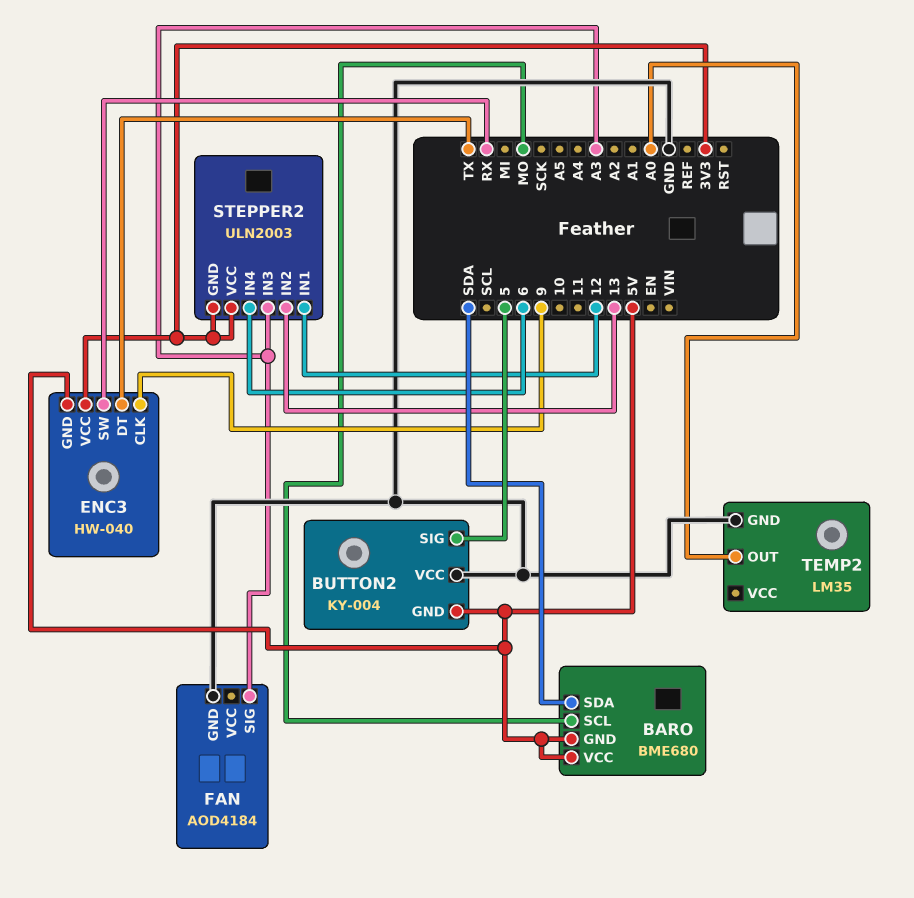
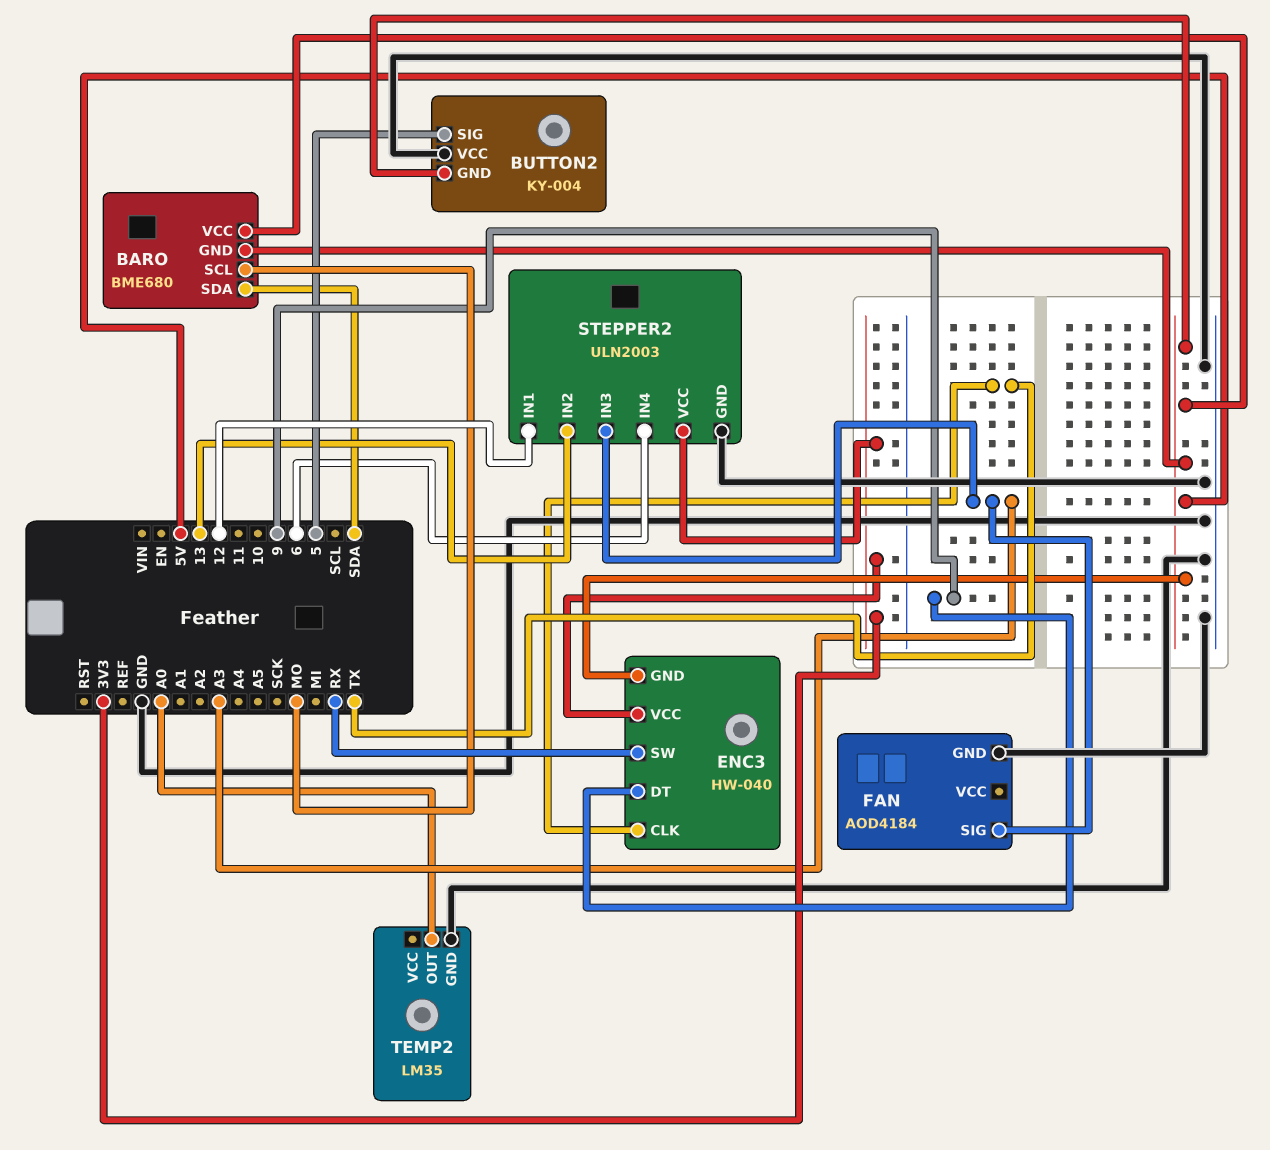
ENC3 pin CLK: 9 -> TX
ENC3 pin DT: TX -> 9
STEPPER2 pin GND: 3V3 -> GND

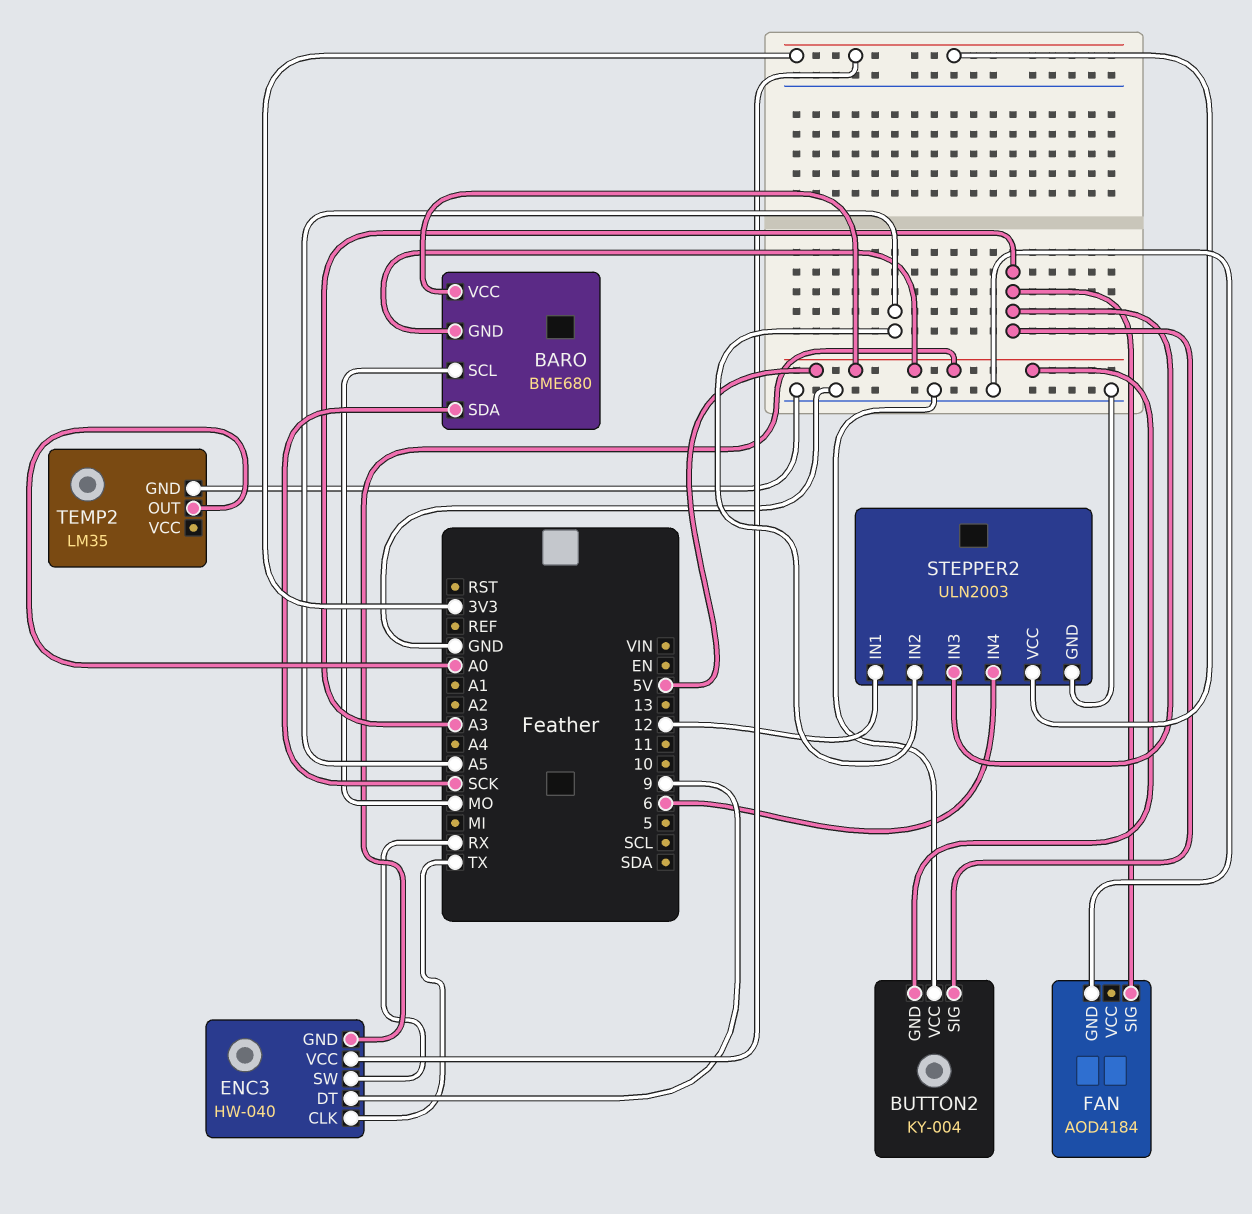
BARO pin SDA: SDA -> SCK
BUTTON2 pin SIG: 5 -> A3
STEPPER2 pin IN2: 13 -> A5

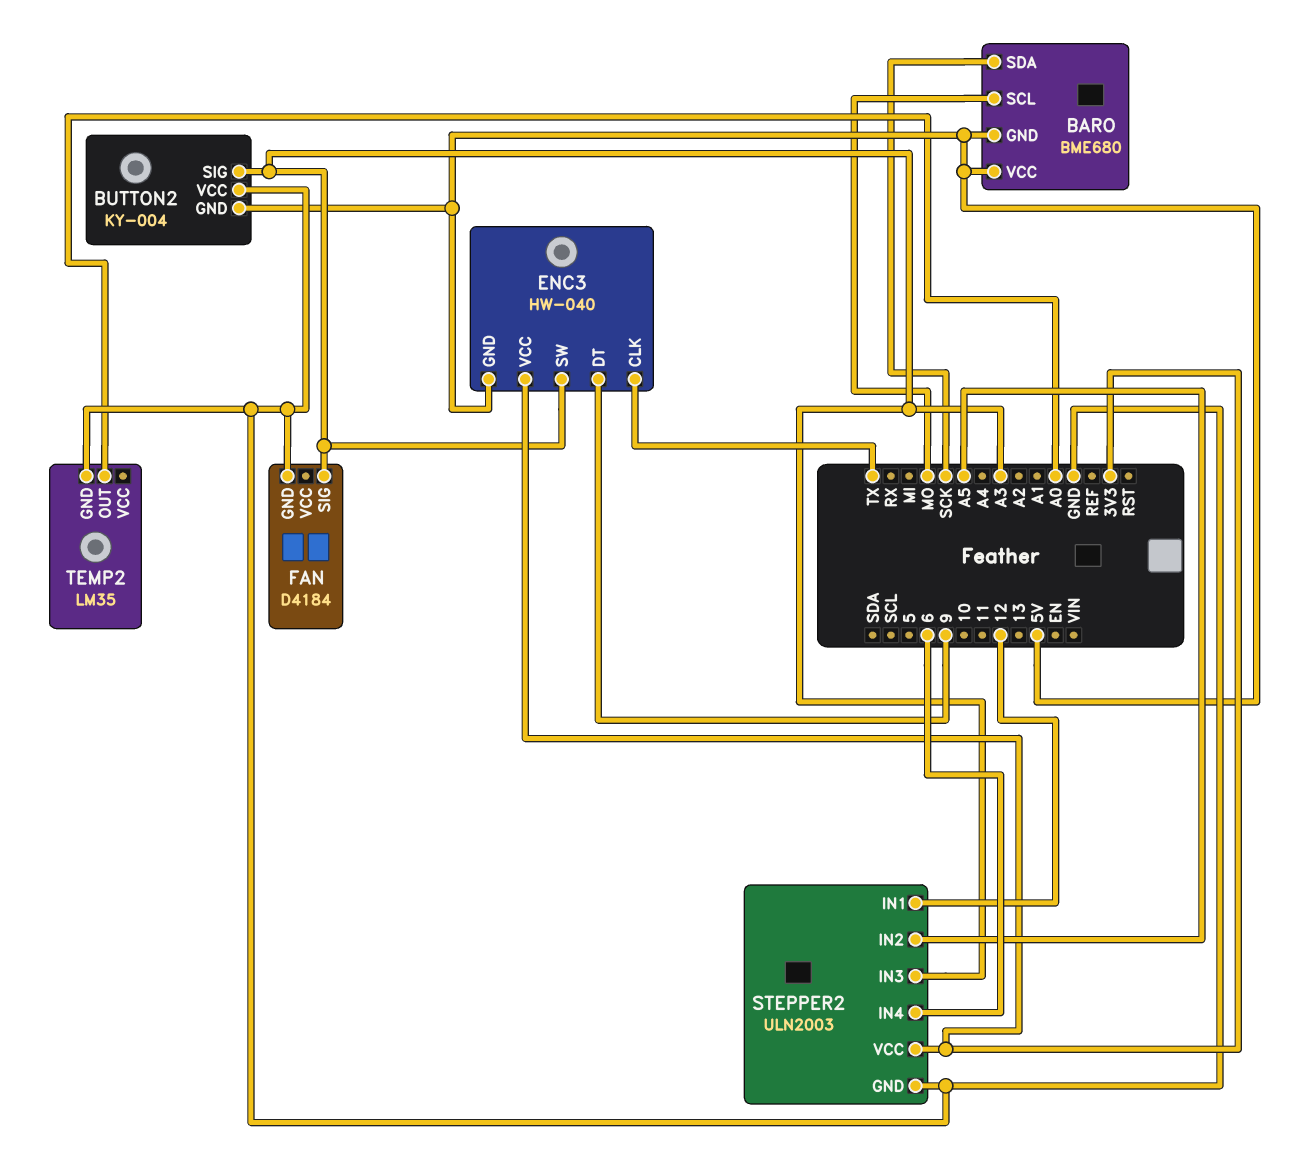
ENC3 pin SW: RX -> A3
FAN: AOD4184 -> D4184

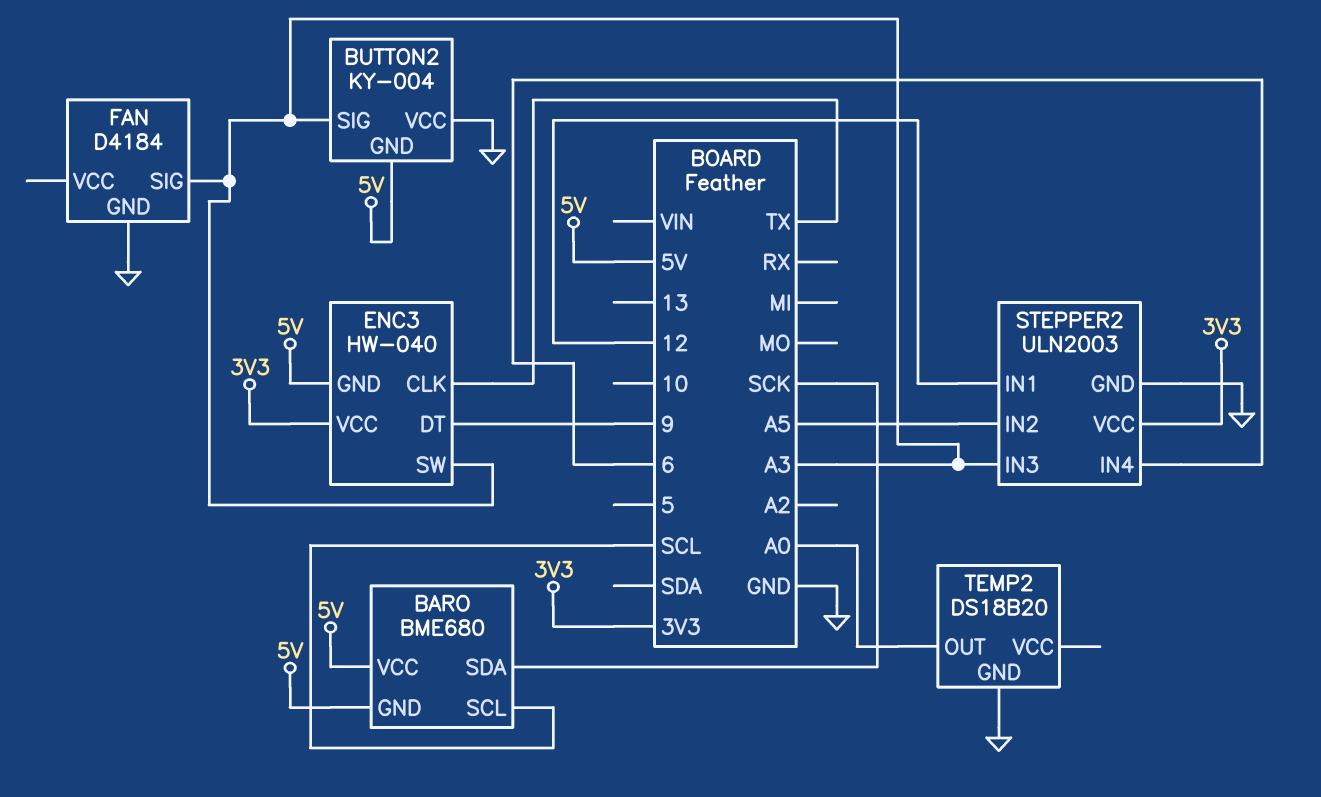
BARO pin SCL: MO -> SCL
TEMP2: LM35 -> DS18B20

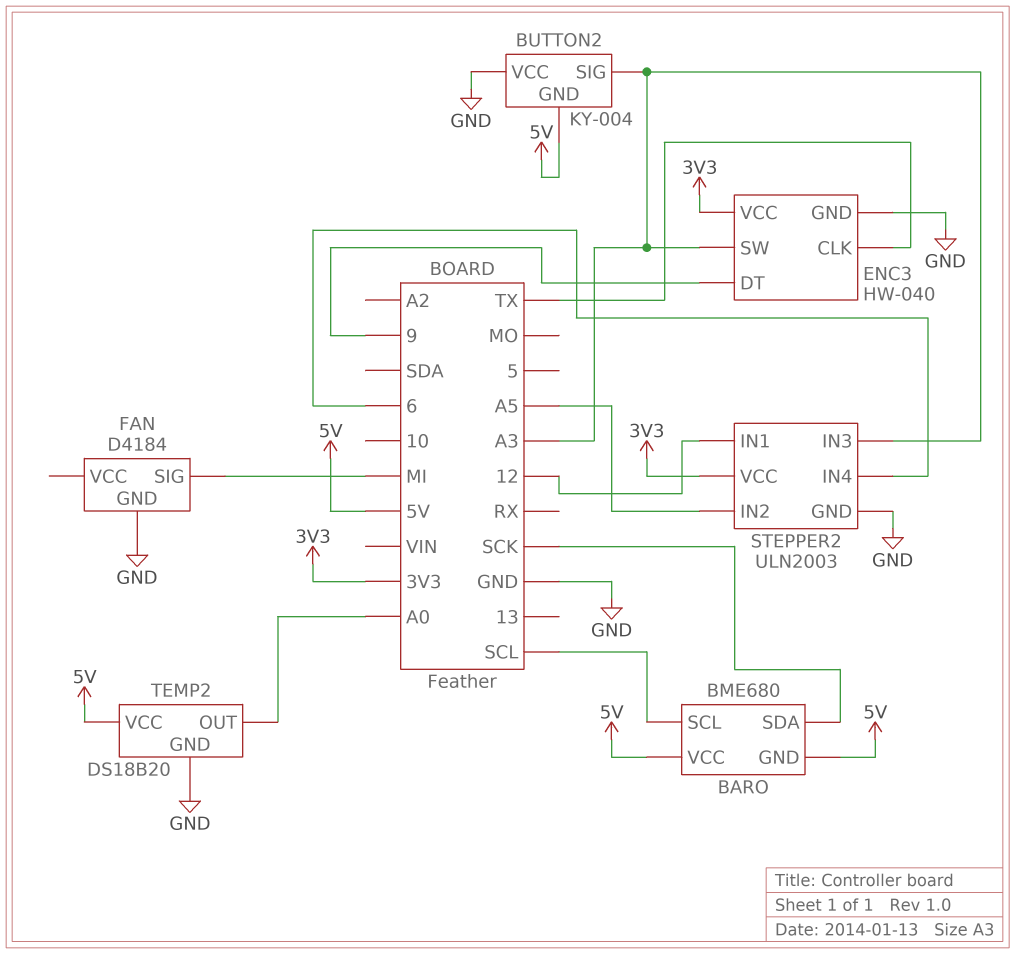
ENC3 pin GND: 5V -> GND
FAN pin SIG: A3 -> MI
TEMP2 pin VCC: none -> 5V

